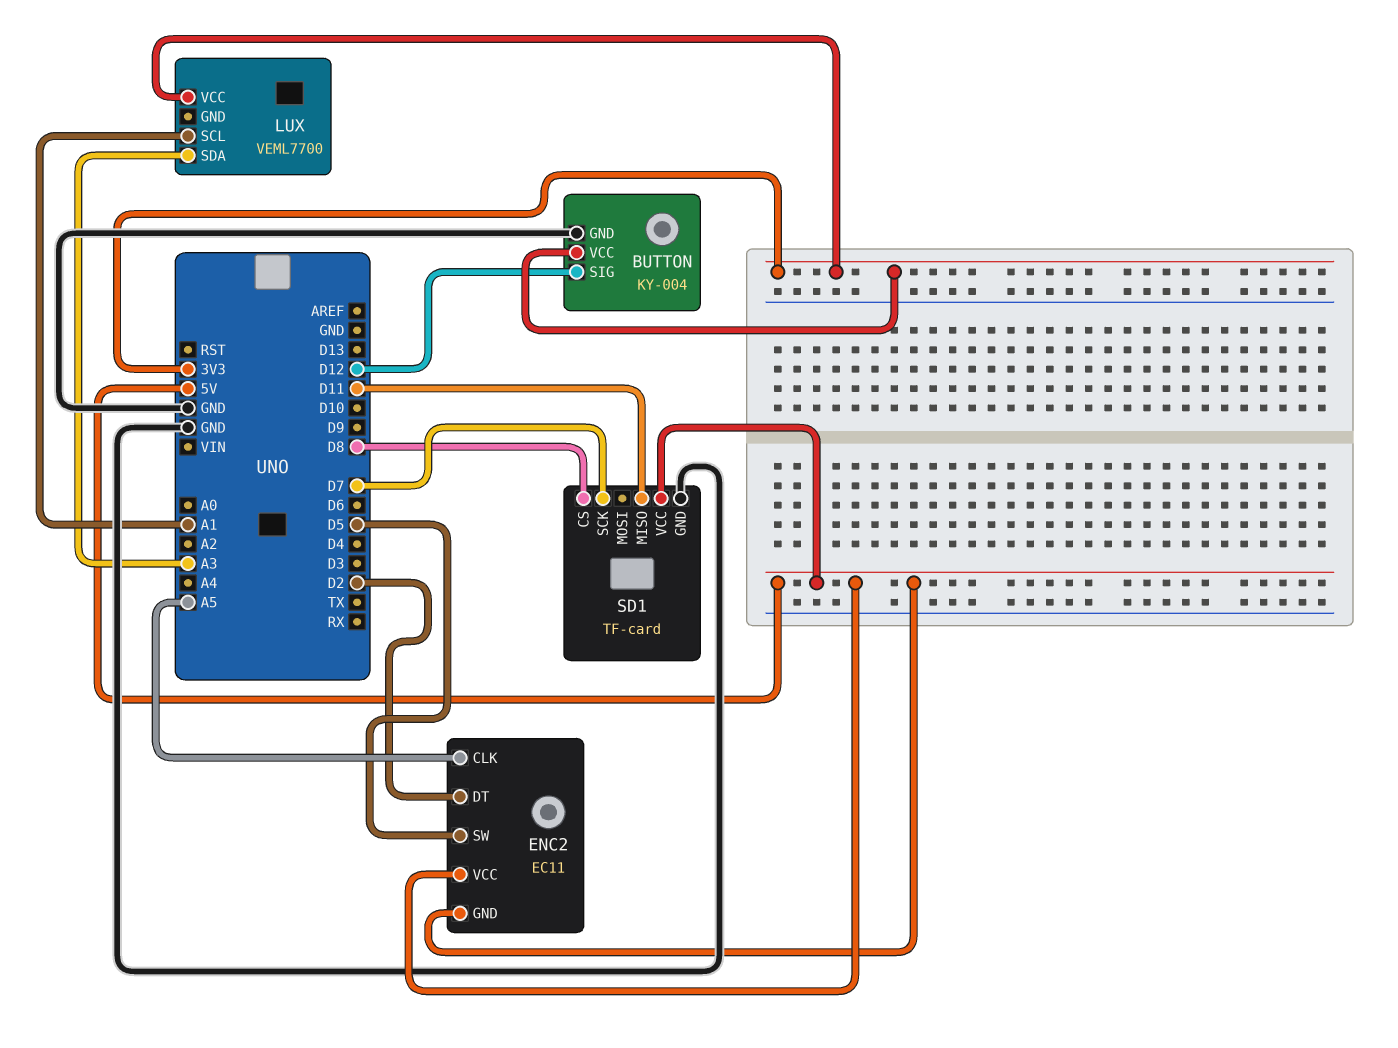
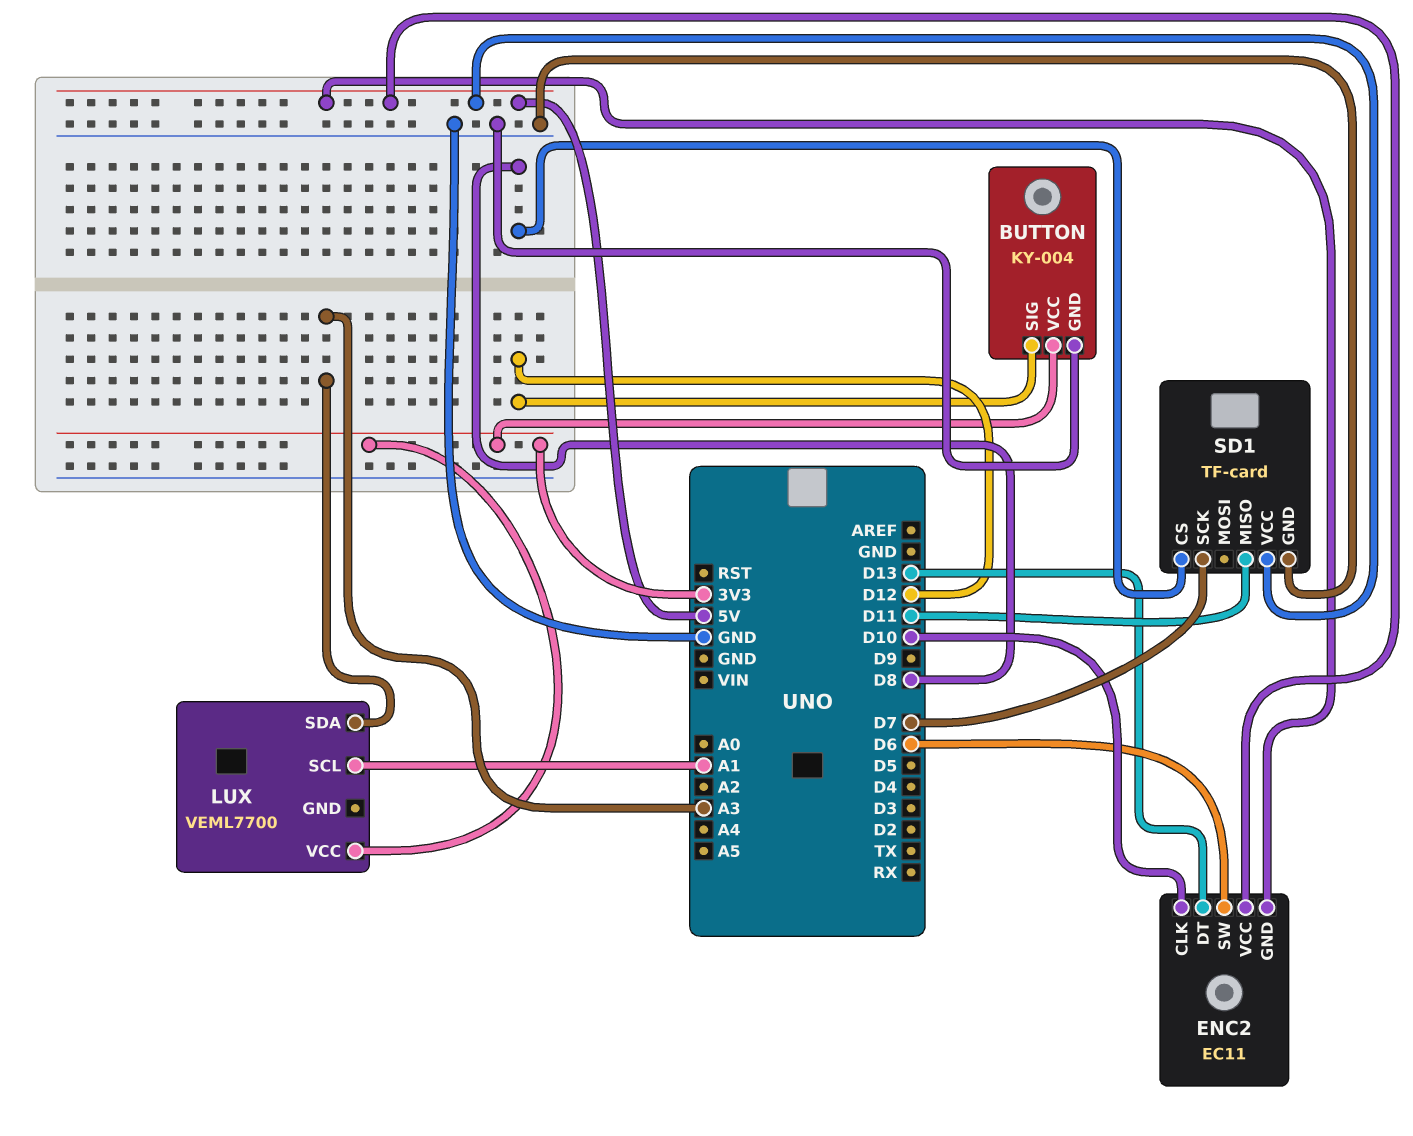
ENC2 pin CLK: A5 -> D10
ENC2 pin DT: D2 -> D13
ENC2 pin SW: D5 -> D6

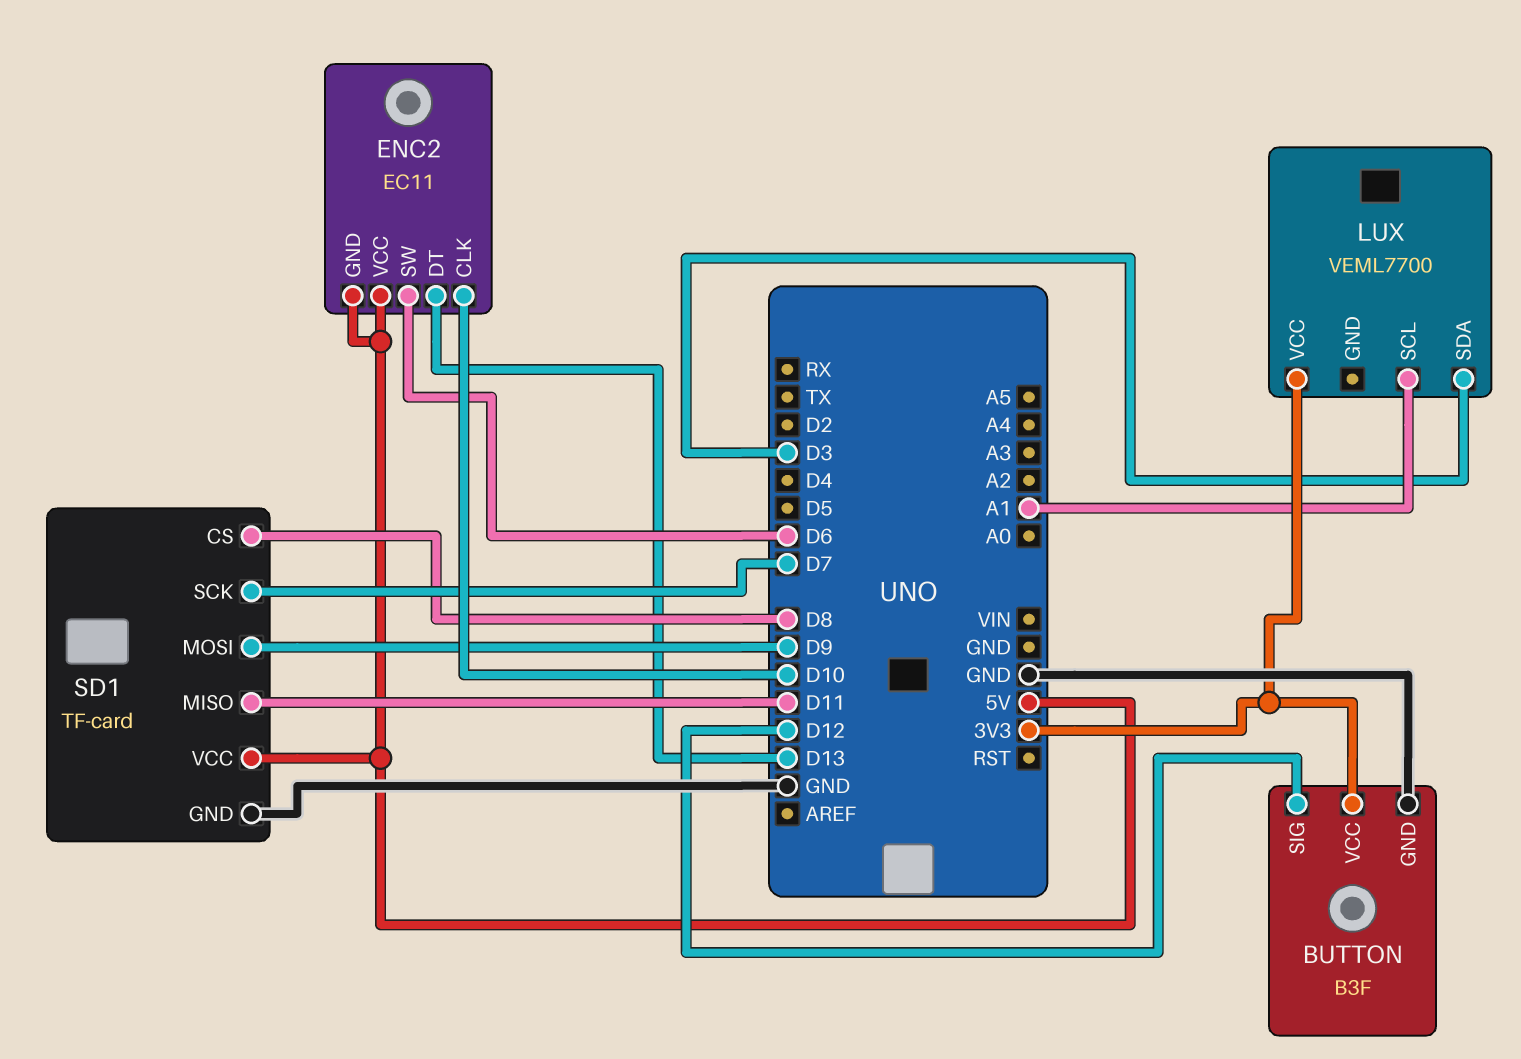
BUTTON: KY-004 -> B3F
LUX pin SDA: A3 -> D3
SD1 pin MOSI: none -> D9

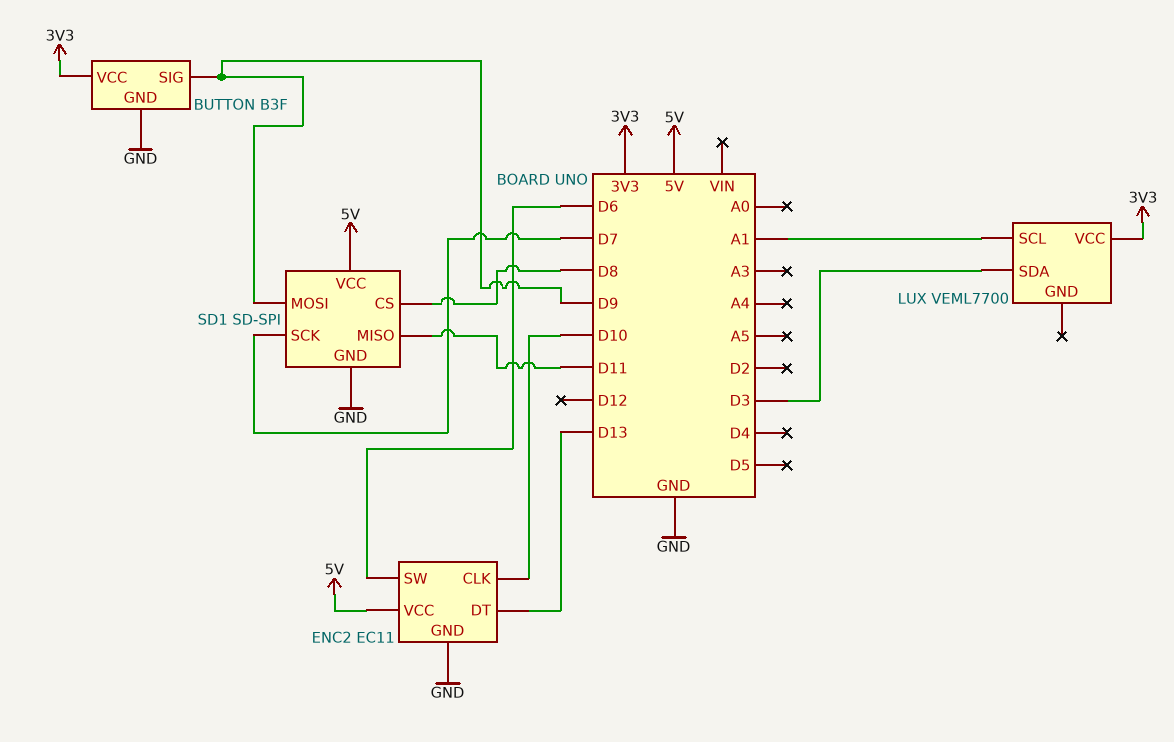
BUTTON pin SIG: D12 -> D9
ENC2 pin GND: 5V -> GND
SD1: TF-card -> SD-SPI

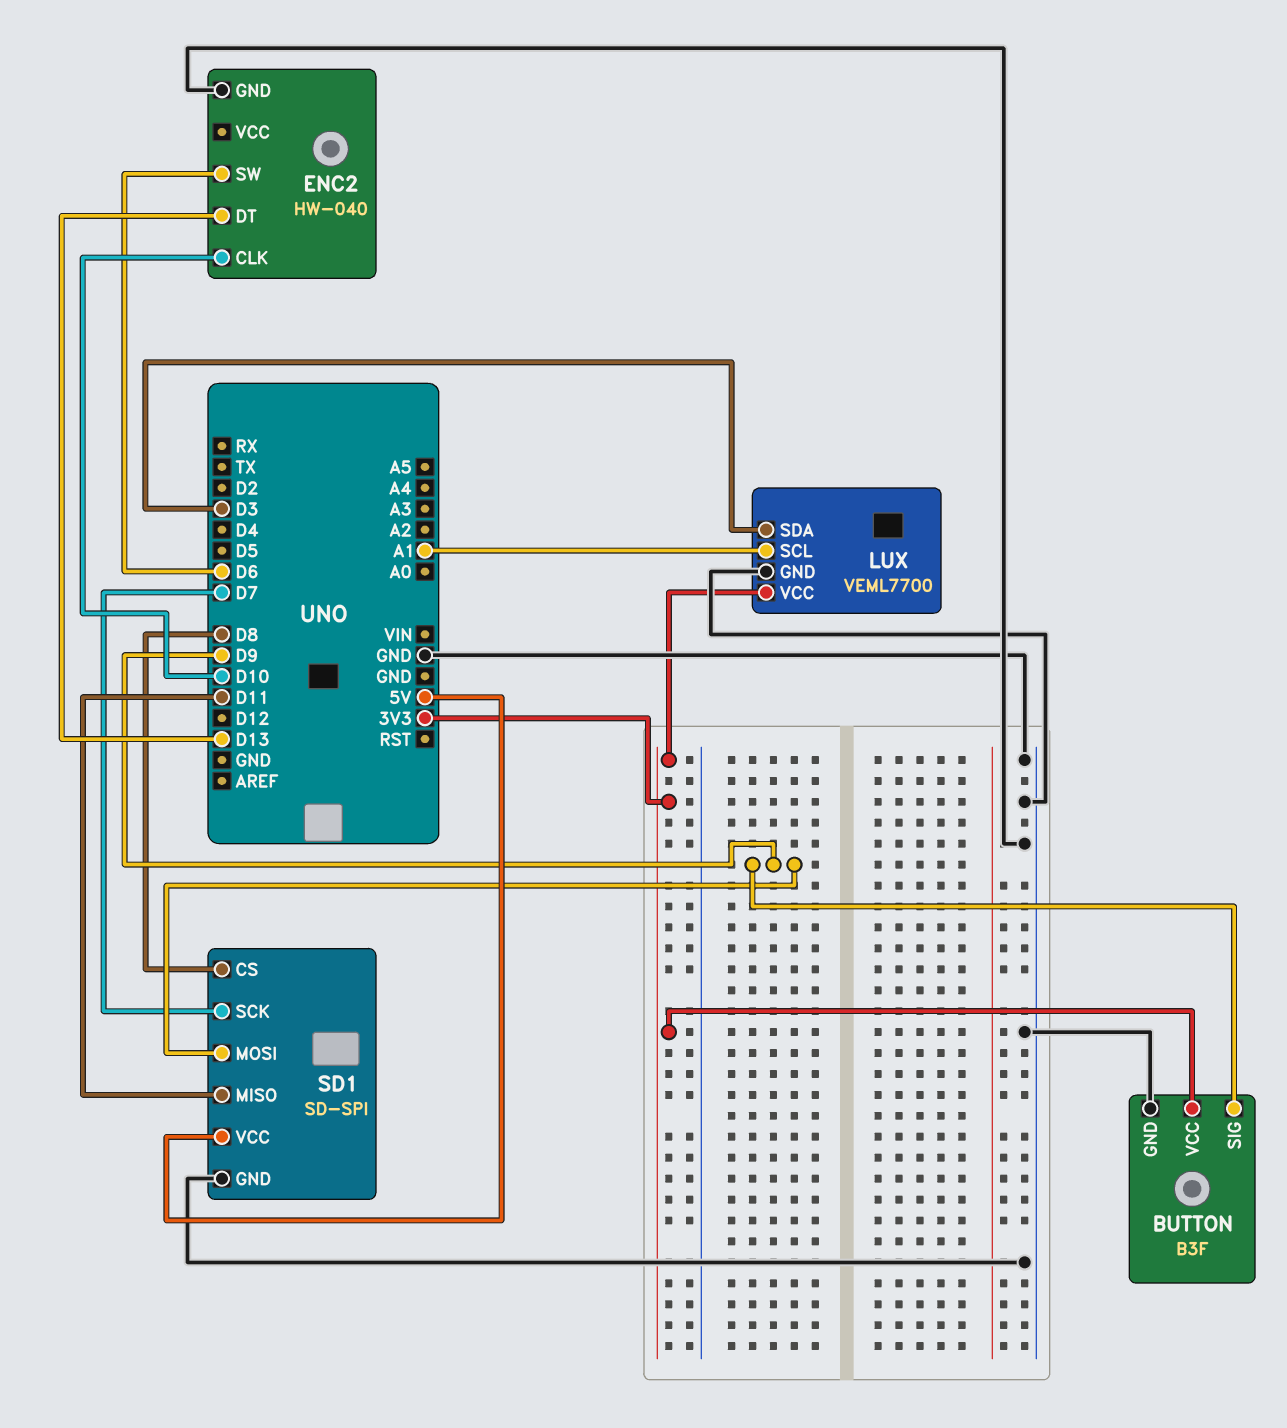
ENC2: EC11 -> HW-040
ENC2 pin VCC: 5V -> none
LUX pin GND: none -> GND

